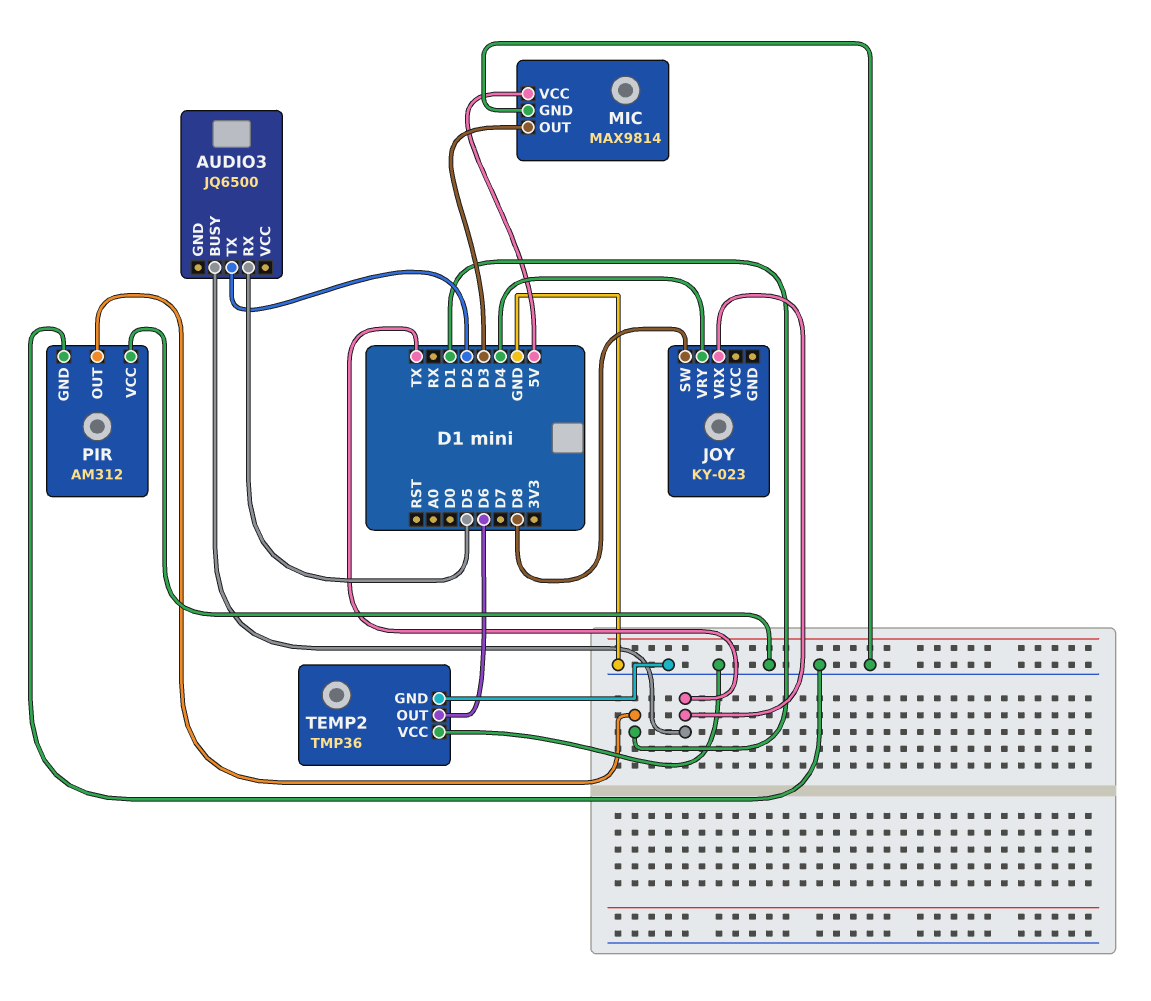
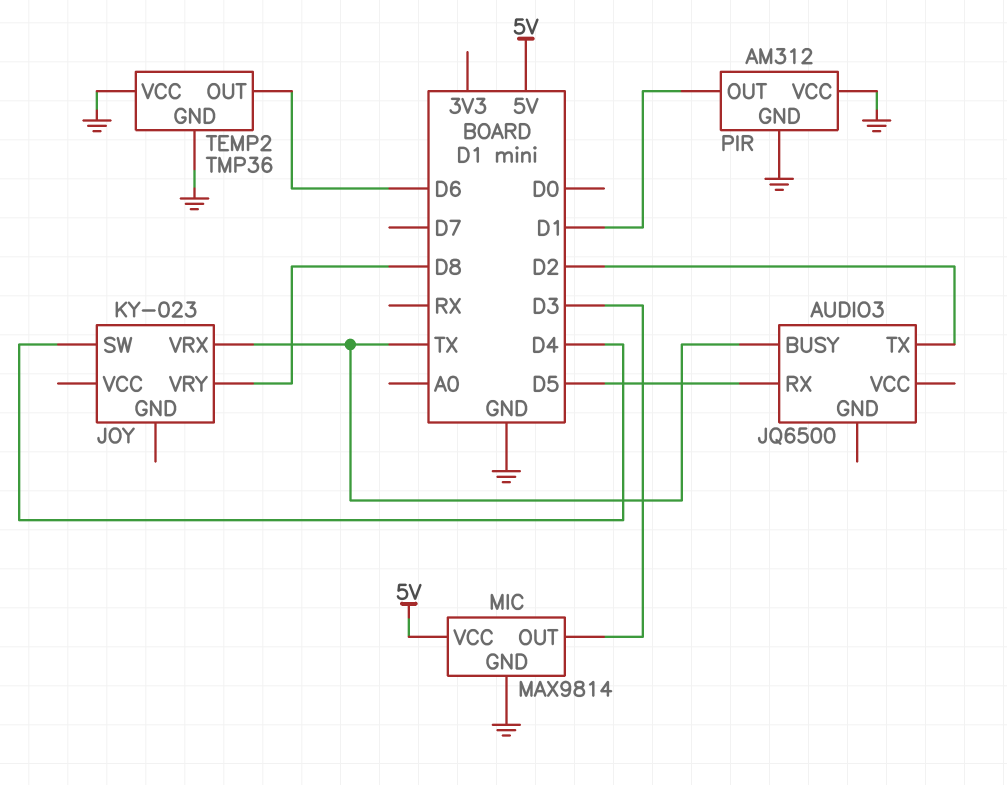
JOY pin SW: D8 -> D4
JOY pin VRY: D4 -> D8

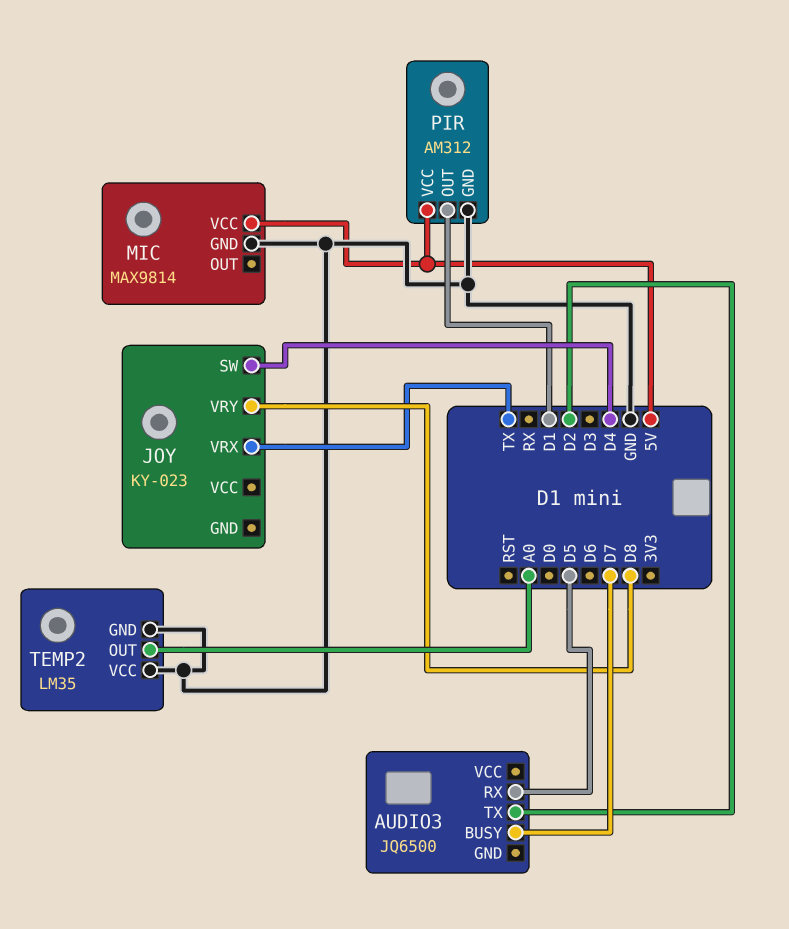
AUDIO3 pin BUSY: TX -> D7
MIC pin OUT: D3 -> none
PIR pin VCC: GND -> 5V
TEMP2: TMP36 -> LM35
TEMP2 pin OUT: D6 -> A0

